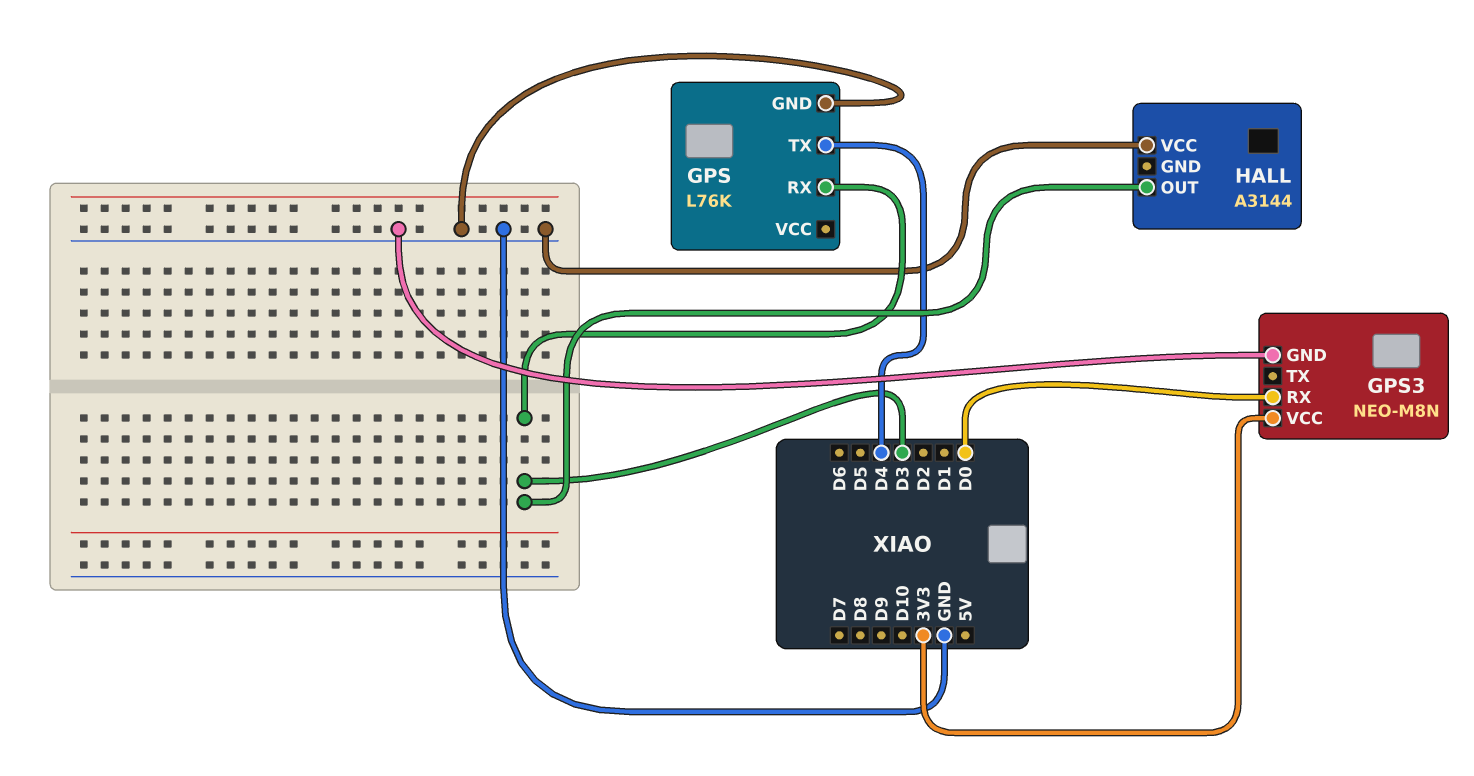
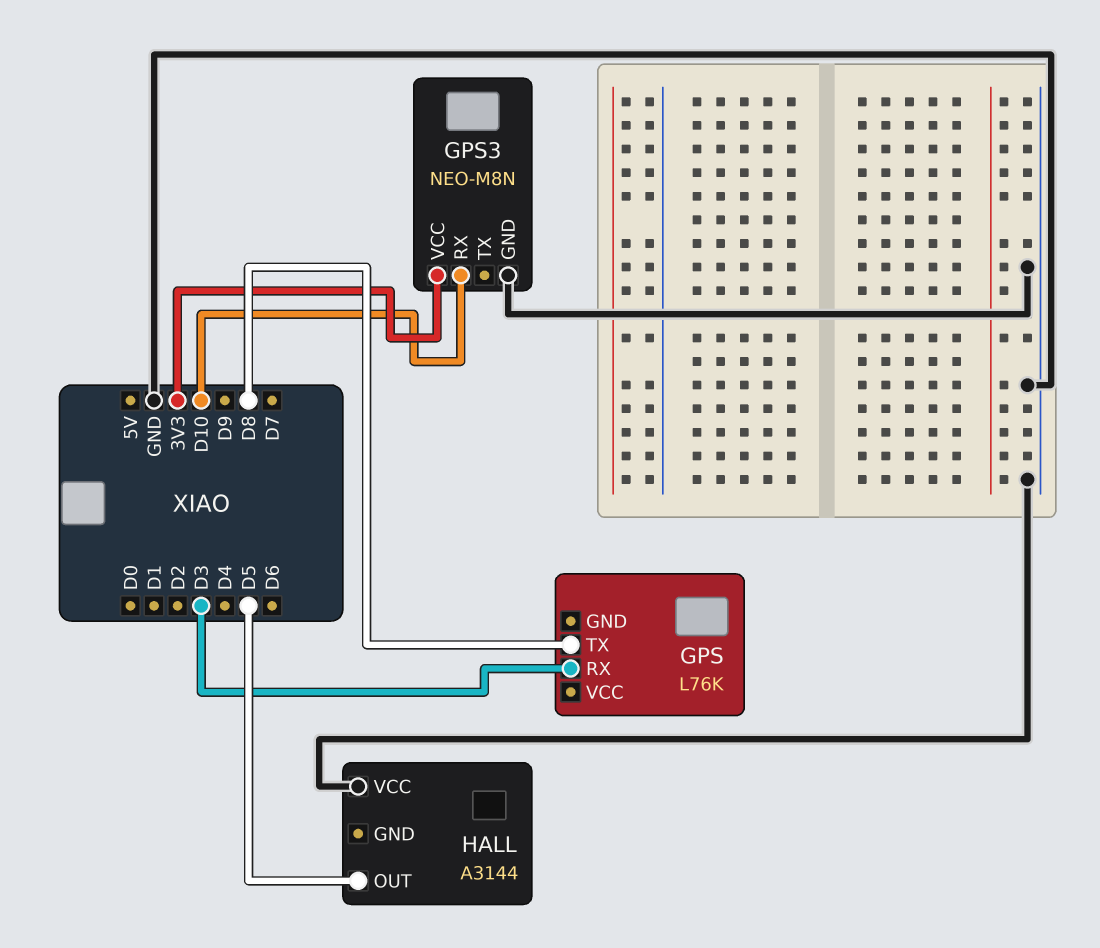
GPS pin GND: GND -> none
GPS pin TX: D4 -> D8
GPS3 pin RX: D0 -> D10
HALL pin OUT: D3 -> D5

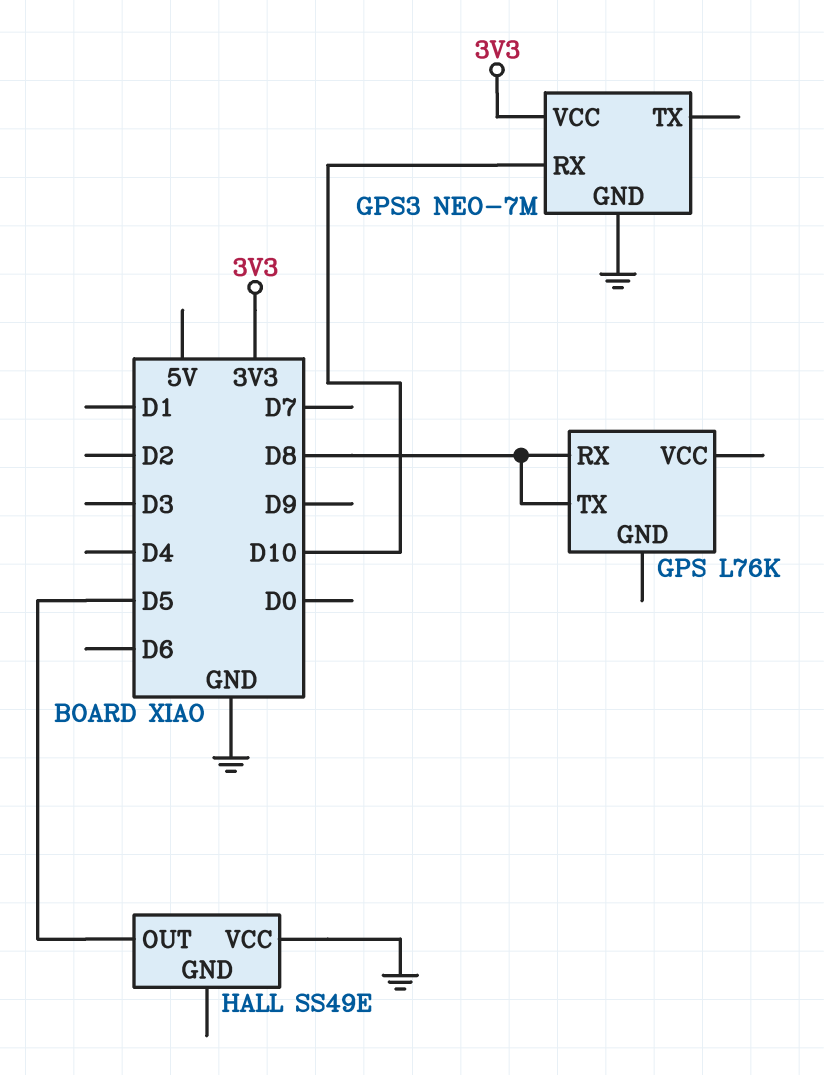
GPS pin RX: D3 -> D8
GPS3: NEO-M8N -> NEO-7M
HALL: A3144 -> SS49E

